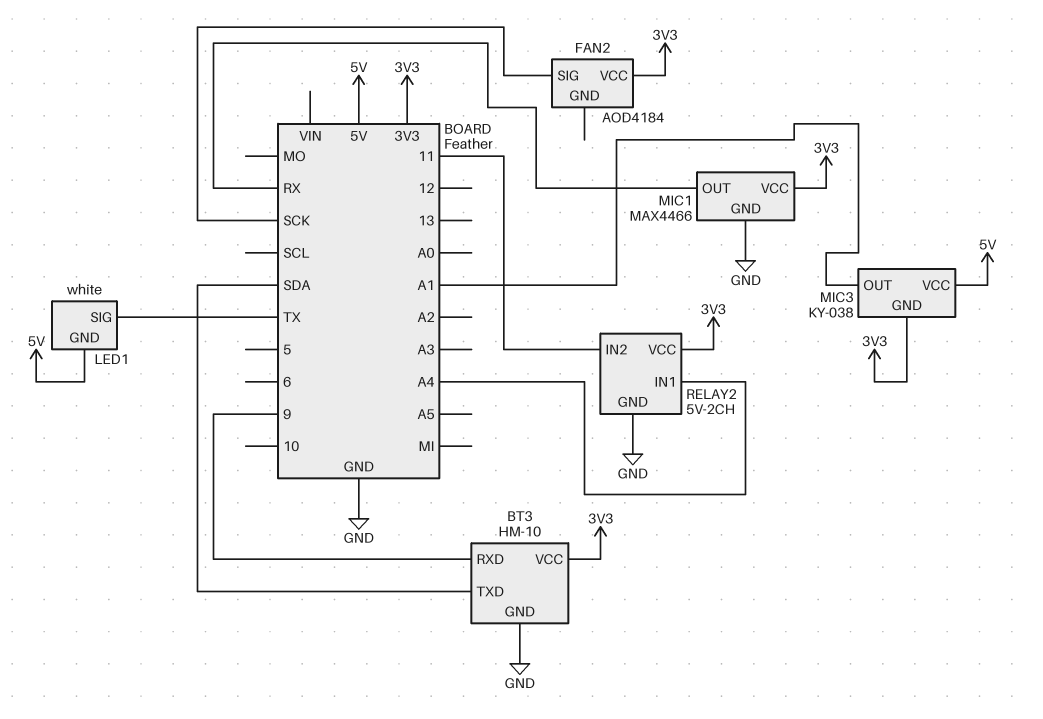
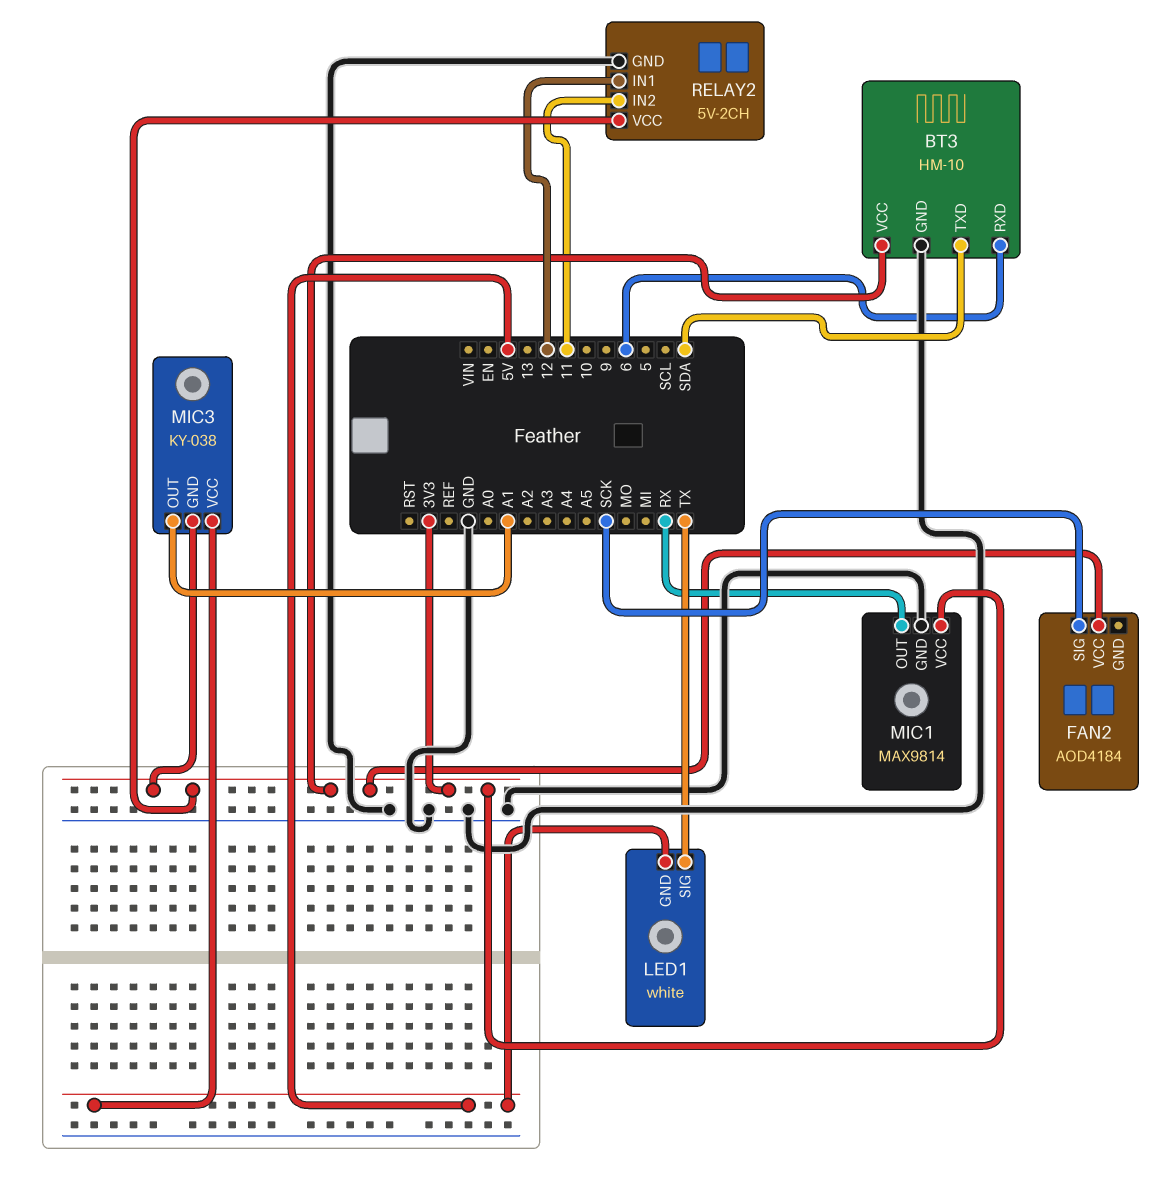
BT3 pin RXD: 9 -> 6
MIC1: MAX4466 -> MAX9814
RELAY2 pin IN1: A4 -> 12

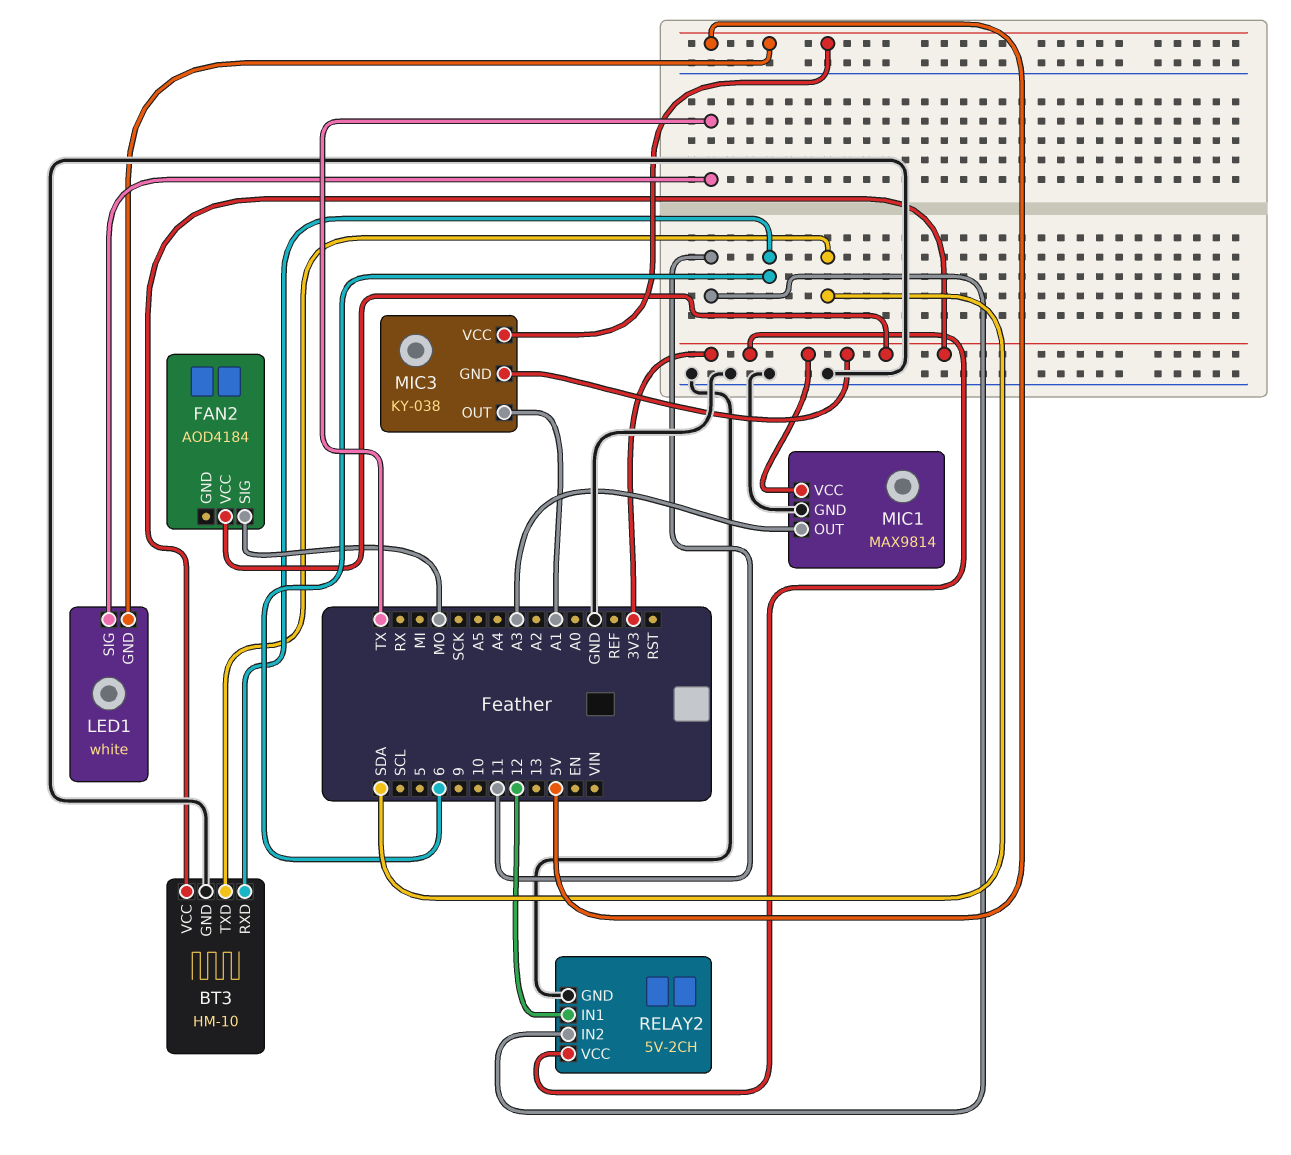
FAN2 pin SIG: SCK -> MO
MIC1 pin OUT: RX -> A3

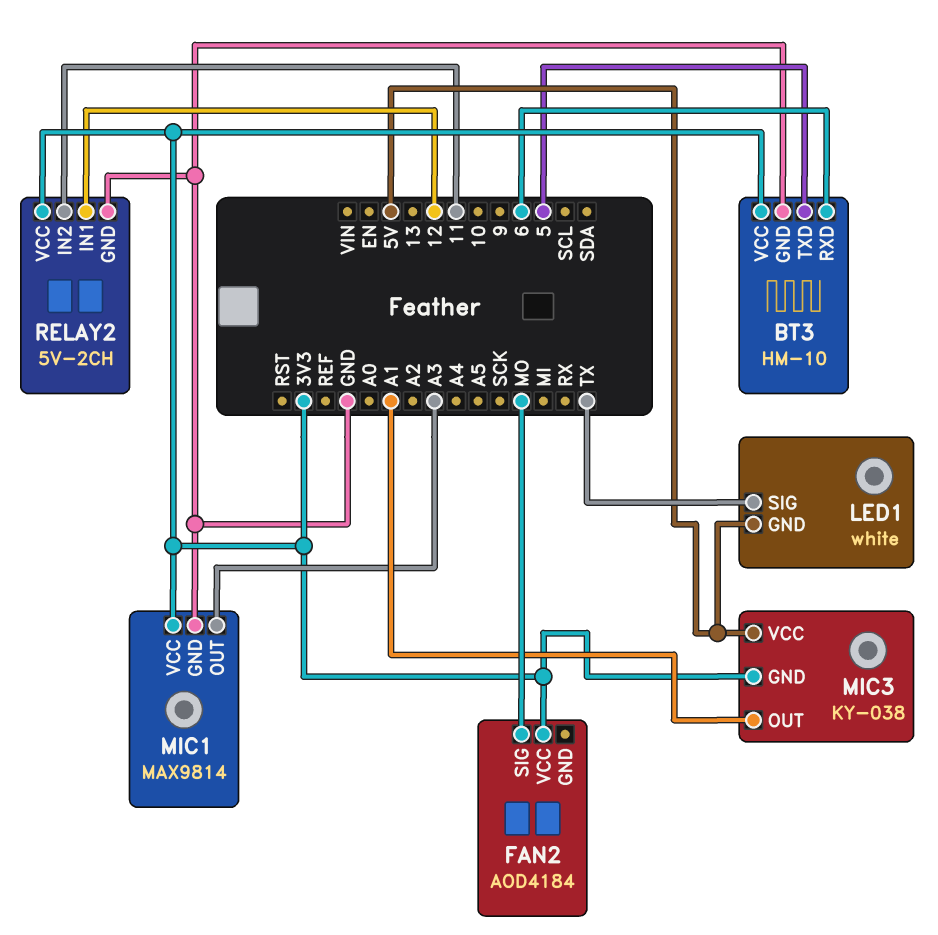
BT3 pin TXD: SDA -> 5

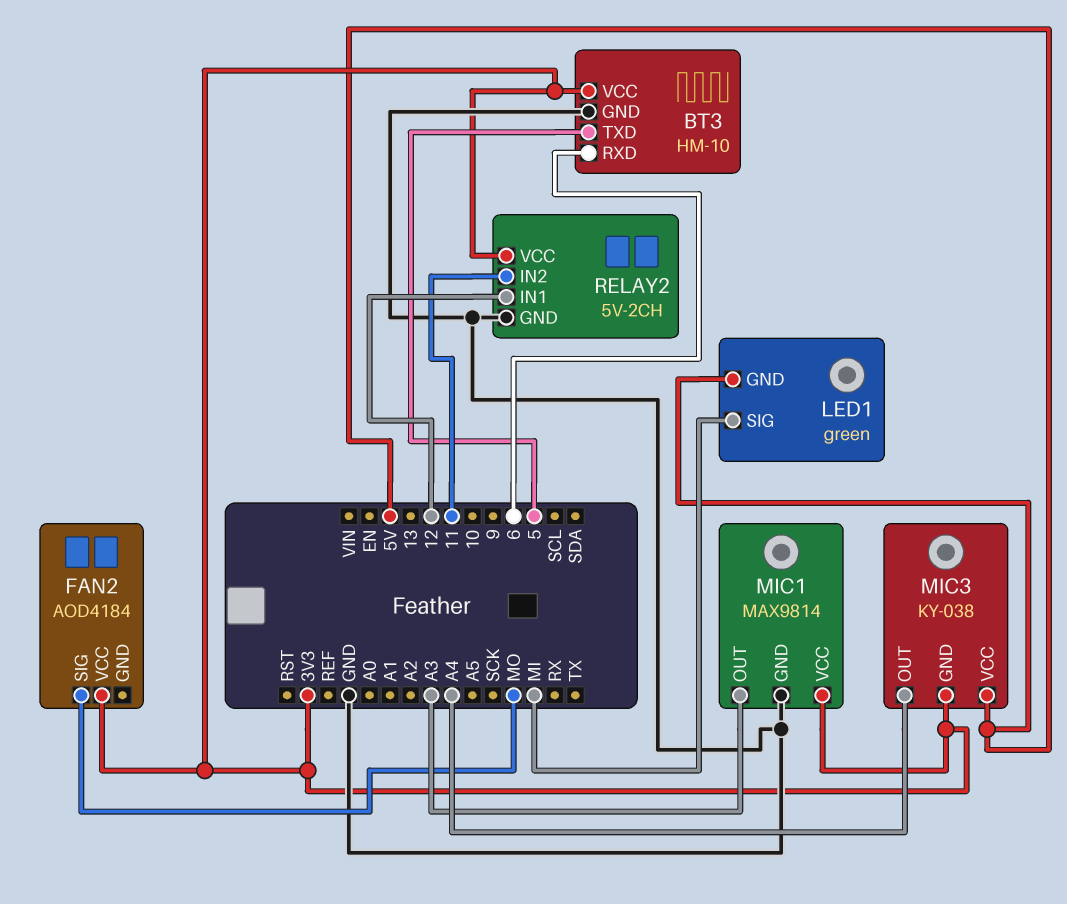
LED1: white -> green
LED1 pin SIG: TX -> MI
MIC3 pin OUT: A1 -> A4

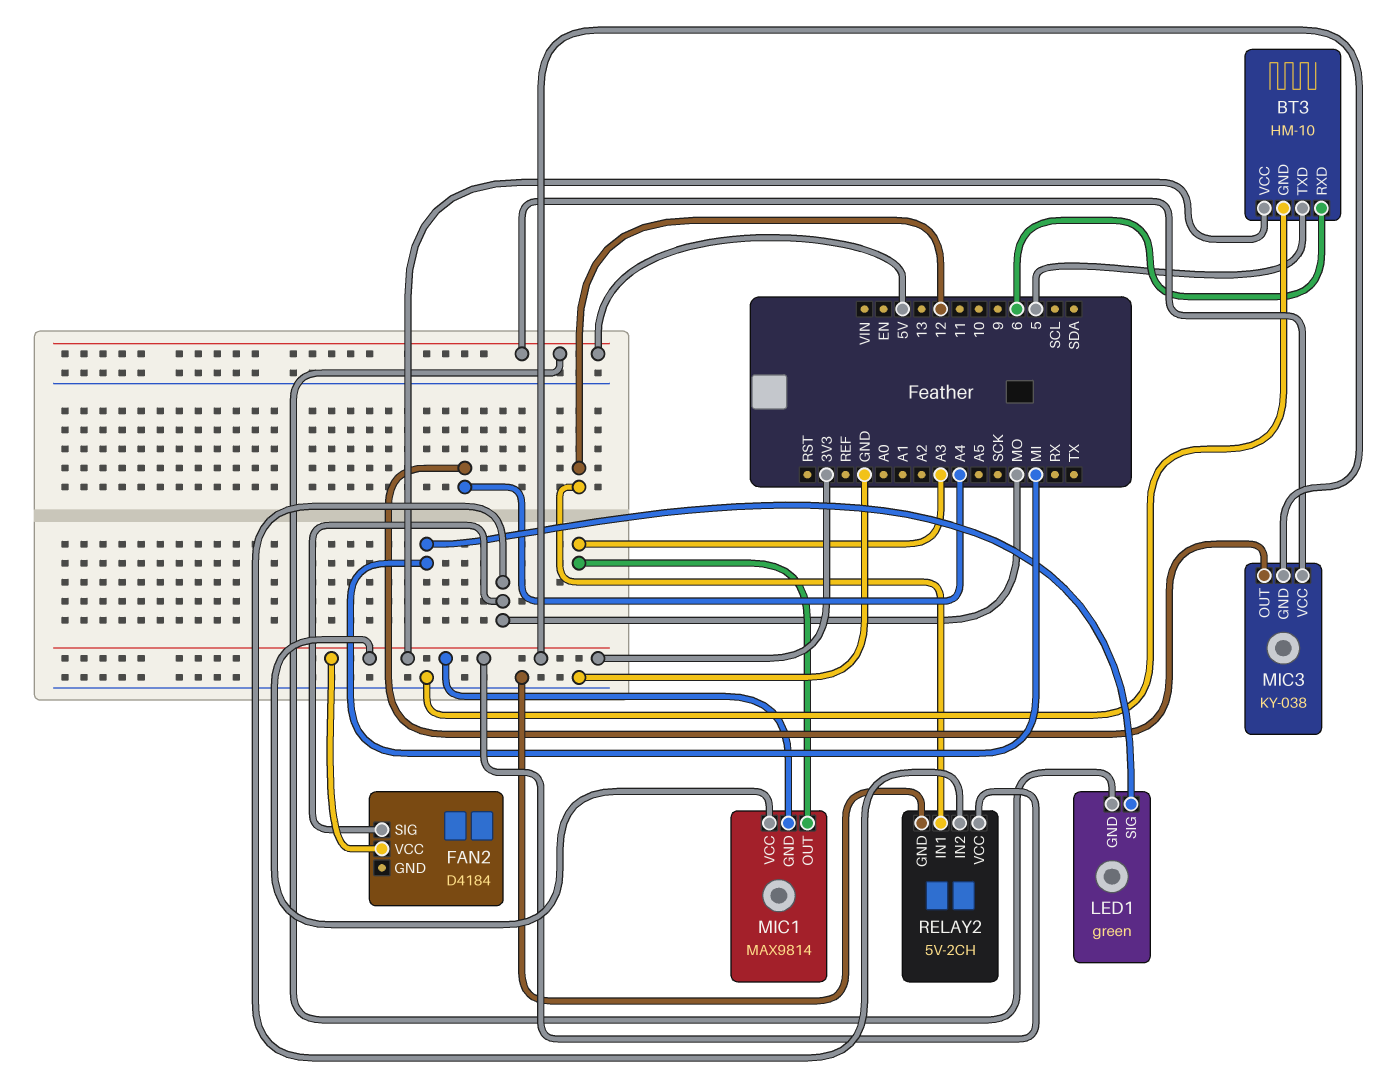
FAN2: AOD4184 -> D4184
MIC1 pin GND: GND -> 3V3
RELAY2 pin IN2: 11 -> MO

